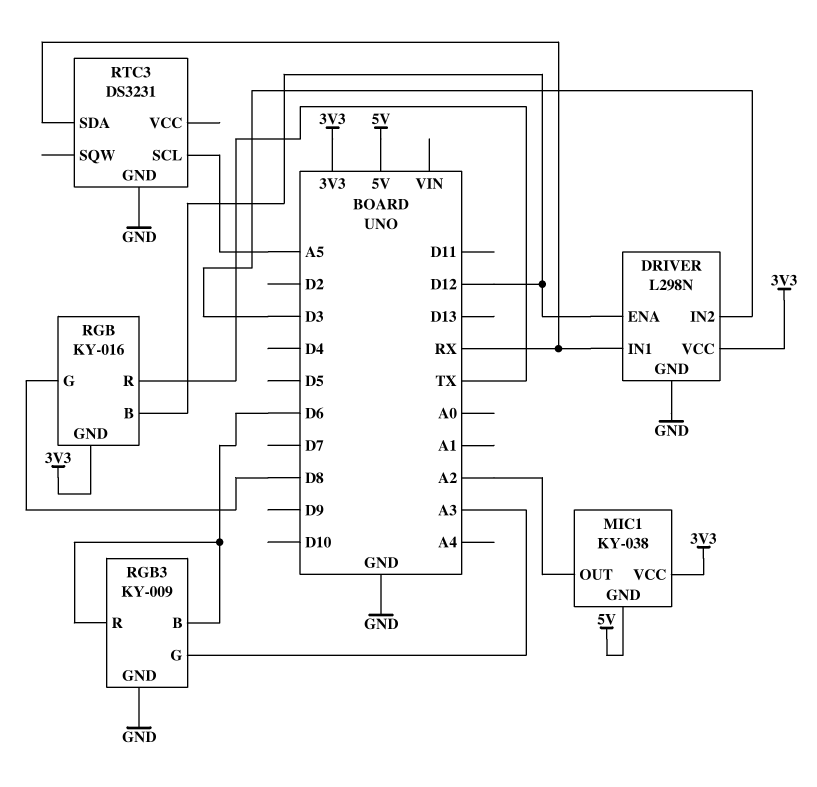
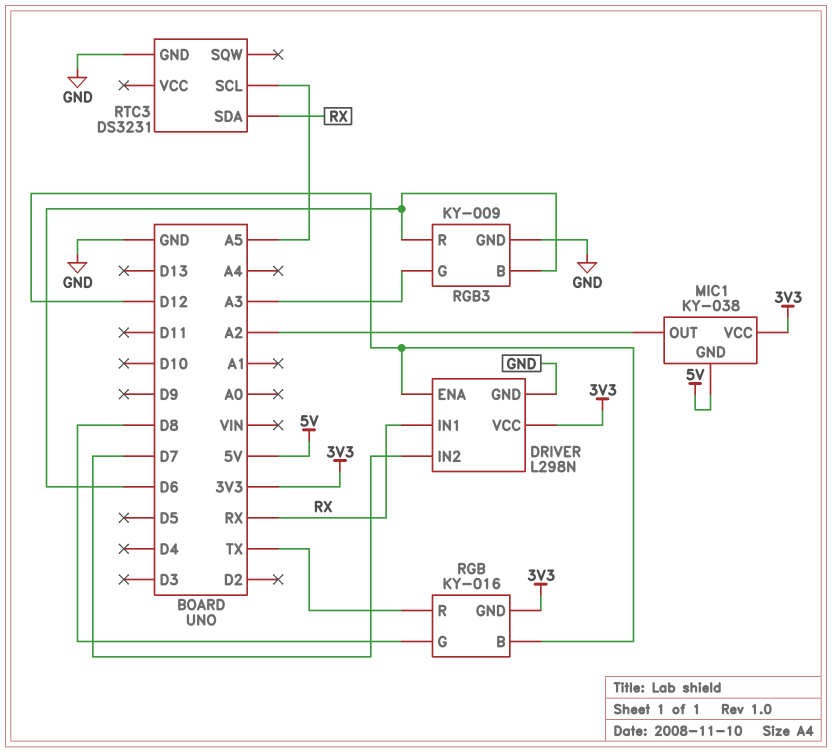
DRIVER pin IN2: D3 -> D7

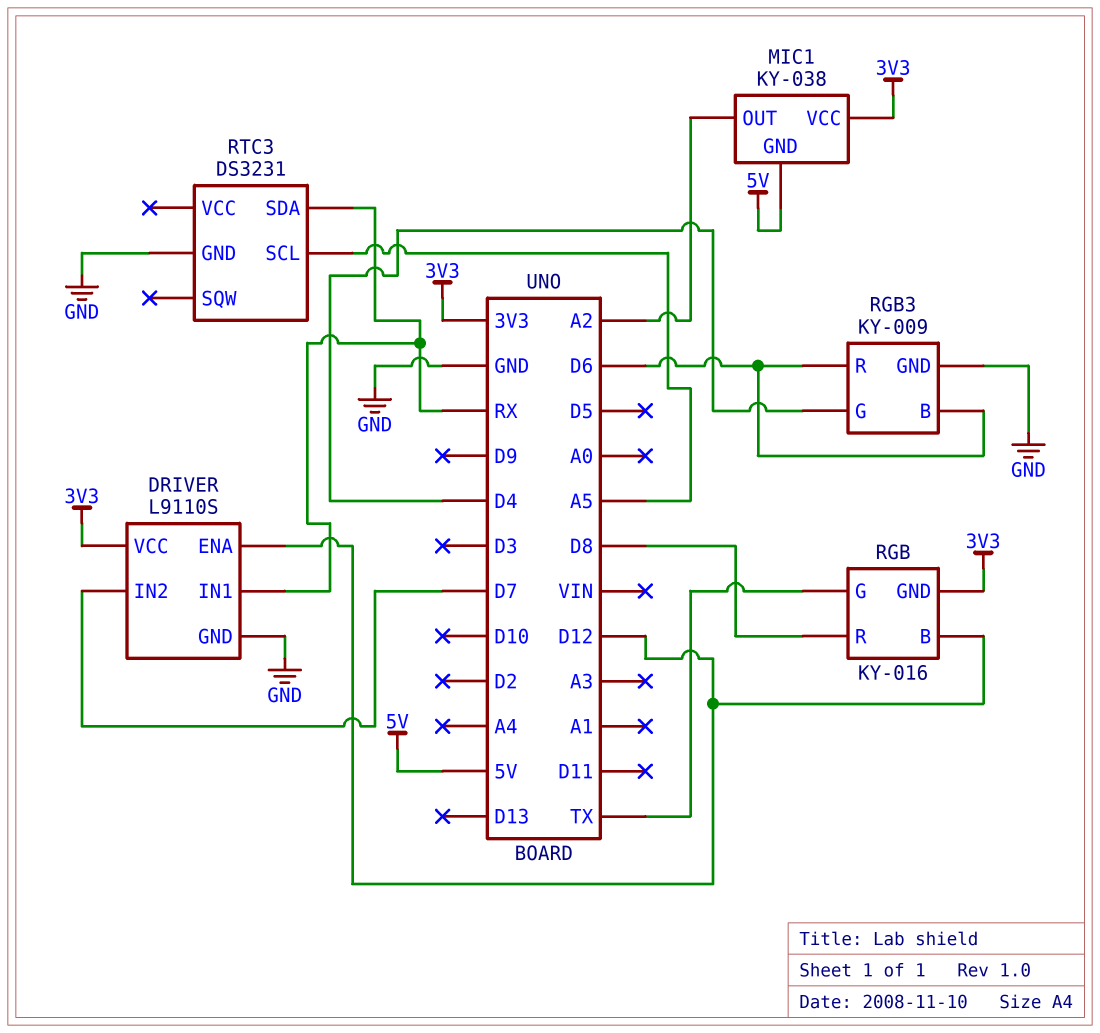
DRIVER: L298N -> L9110S
RGB pin G: D8 -> TX
RGB pin R: TX -> D8
RGB3 pin G: A3 -> D4

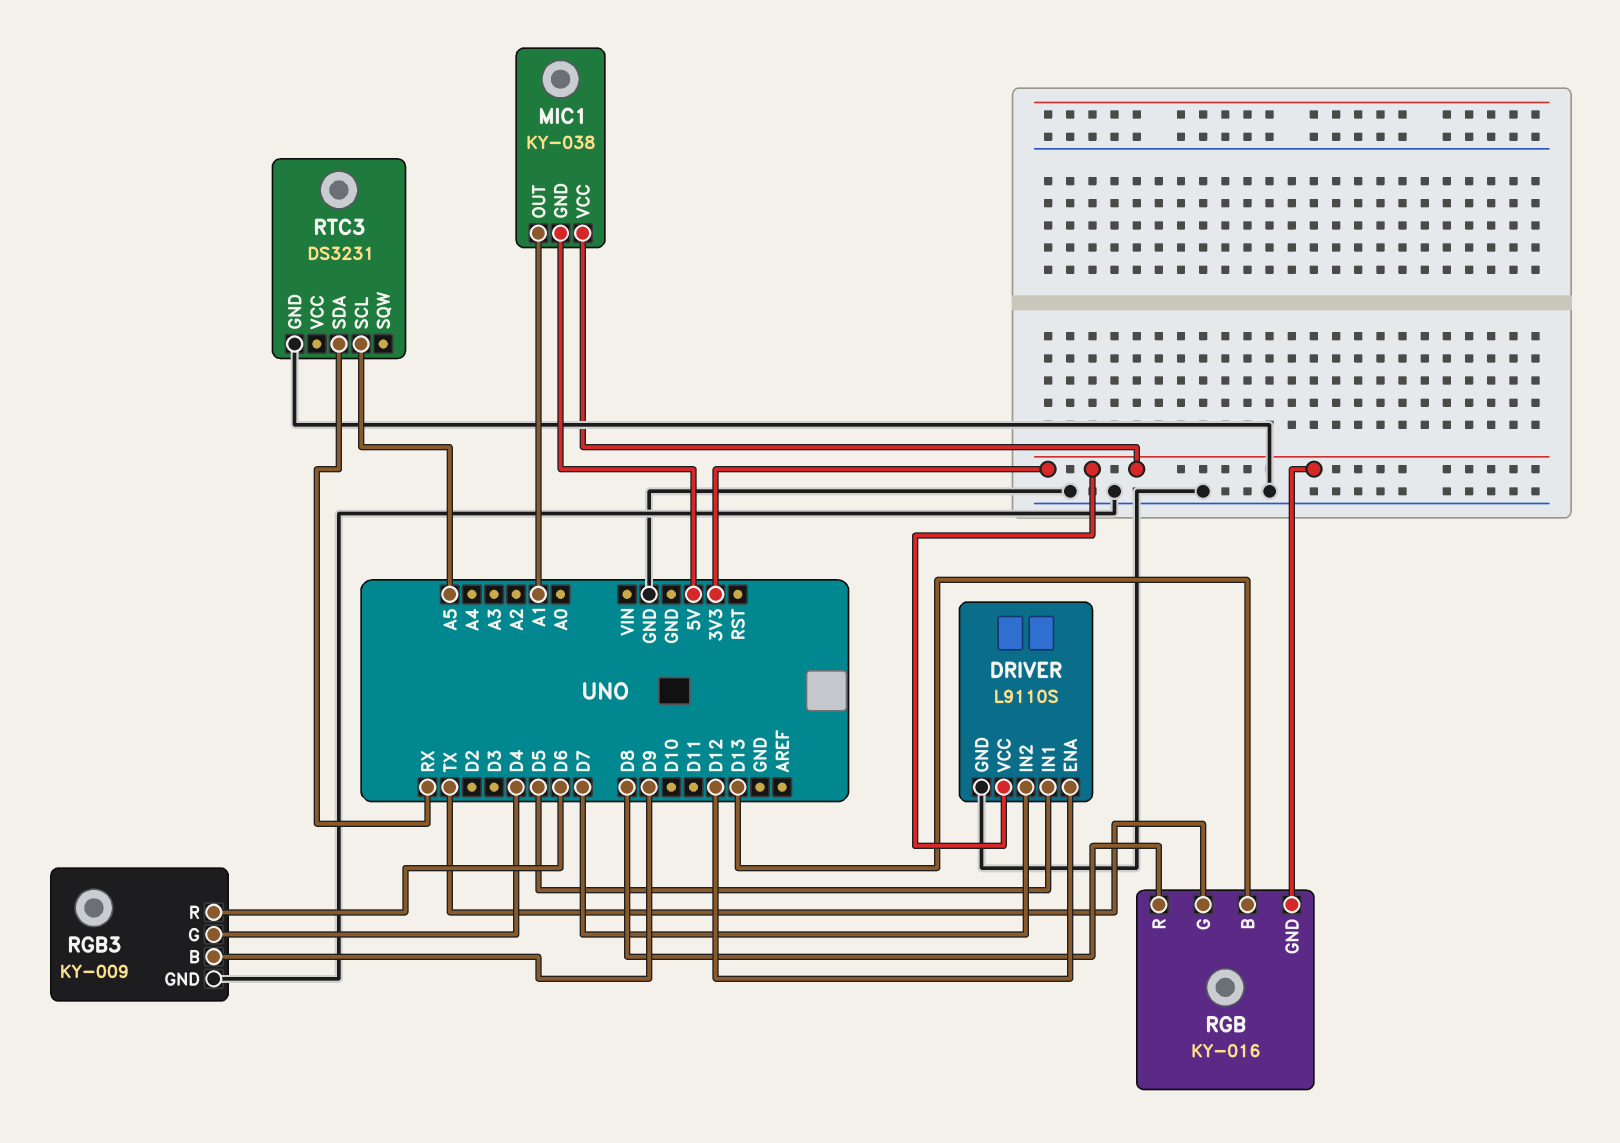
DRIVER pin IN1: RX -> D5
MIC1 pin OUT: A2 -> A1
RGB pin B: D12 -> D13
RGB3 pin B: D6 -> D9

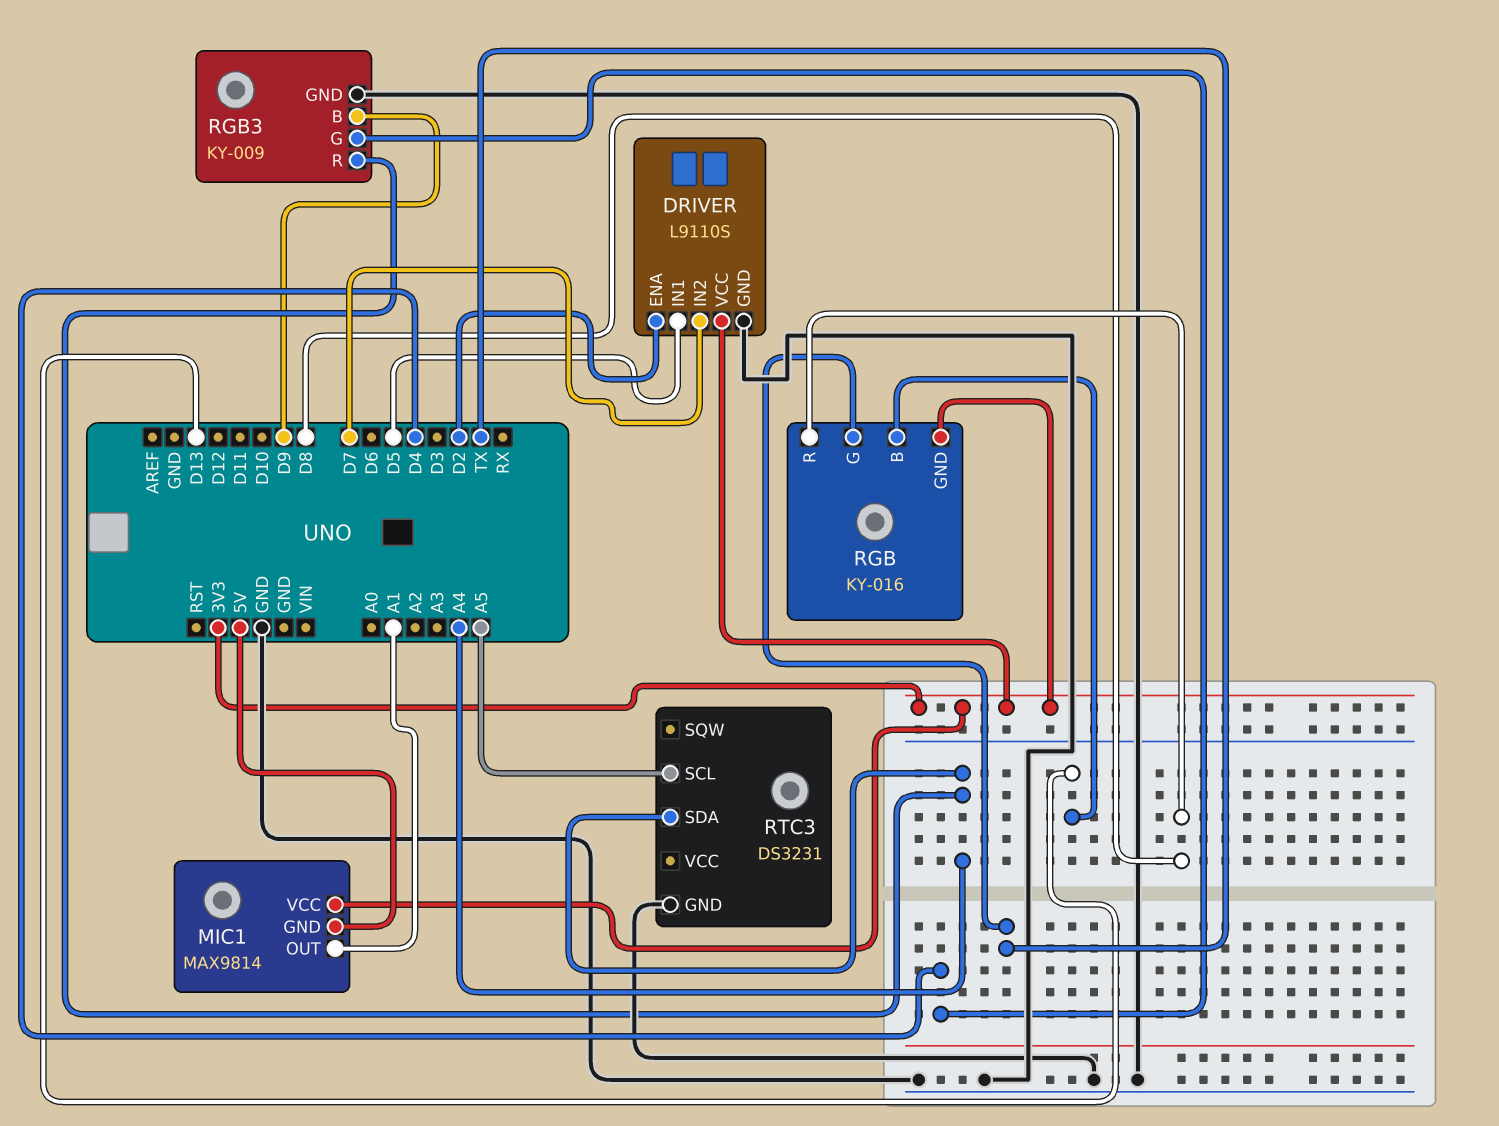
DRIVER pin ENA: D12 -> D2
MIC1: KY-038 -> MAX9814
RGB3 pin R: D6 -> A4
RTC3 pin SDA: RX -> A4

